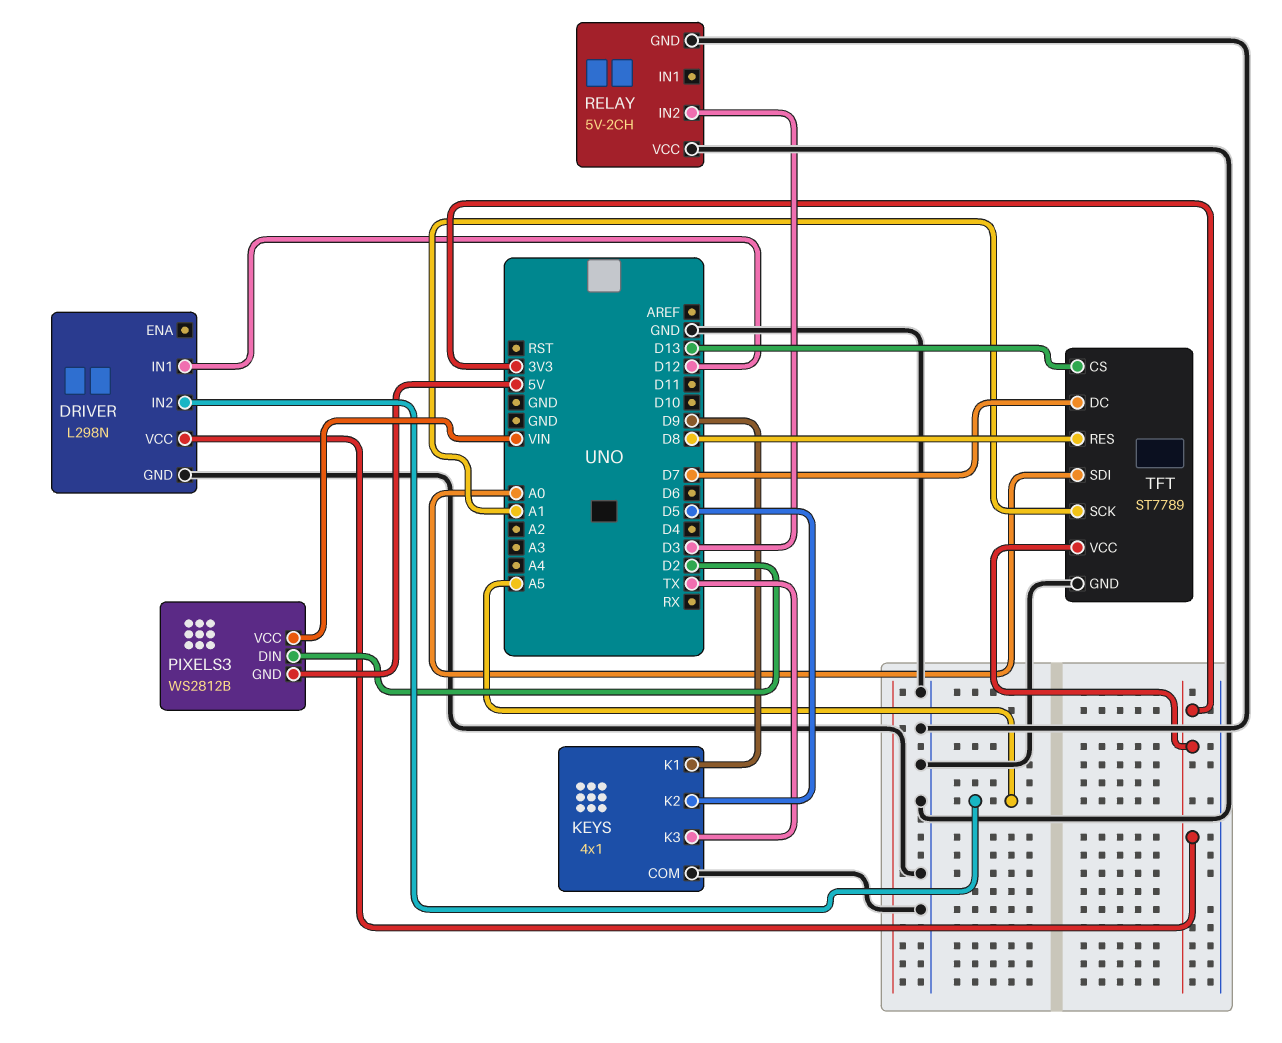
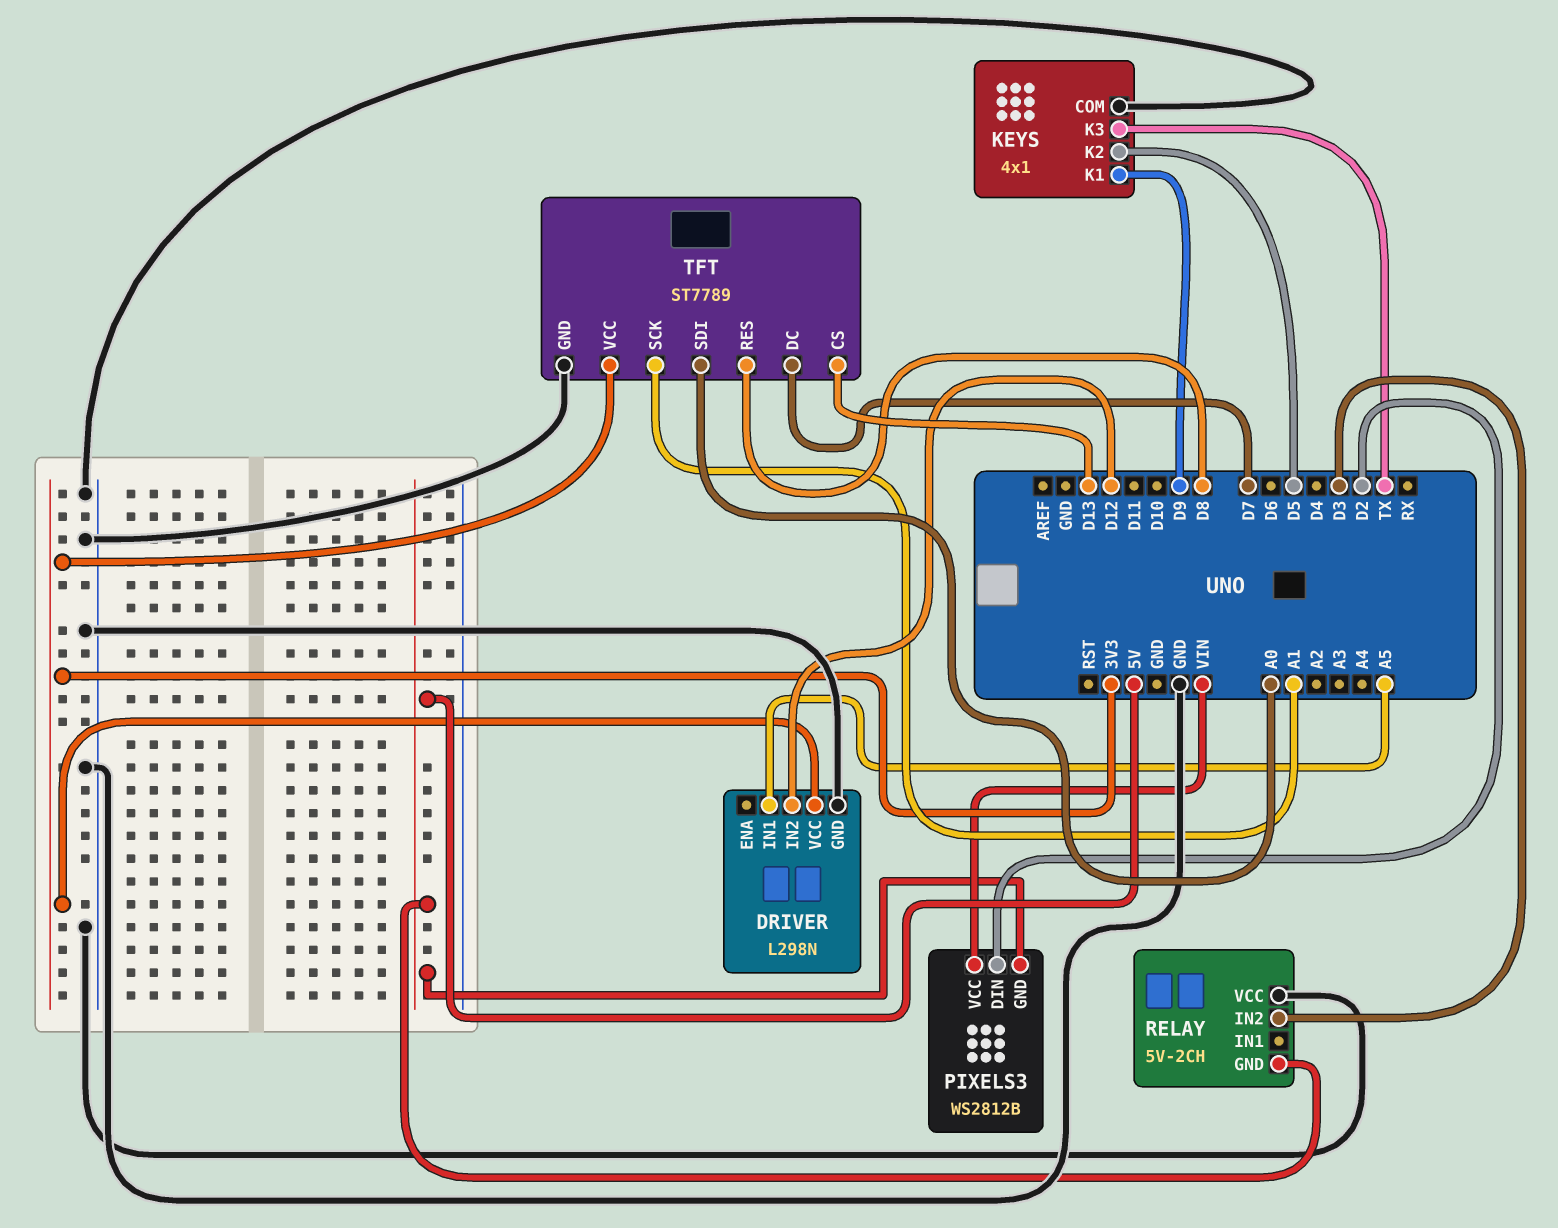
DRIVER pin IN1: D12 -> A5
DRIVER pin IN2: A5 -> D12
RELAY pin GND: GND -> 5V

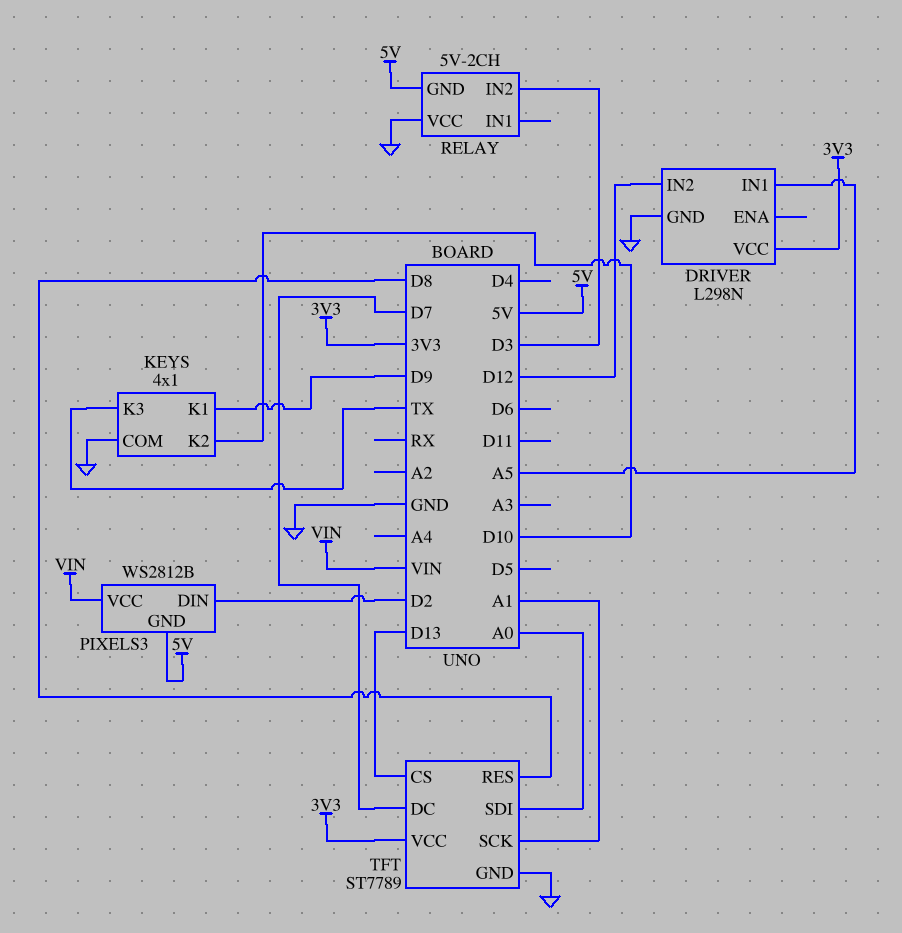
KEYS pin K2: D5 -> D10

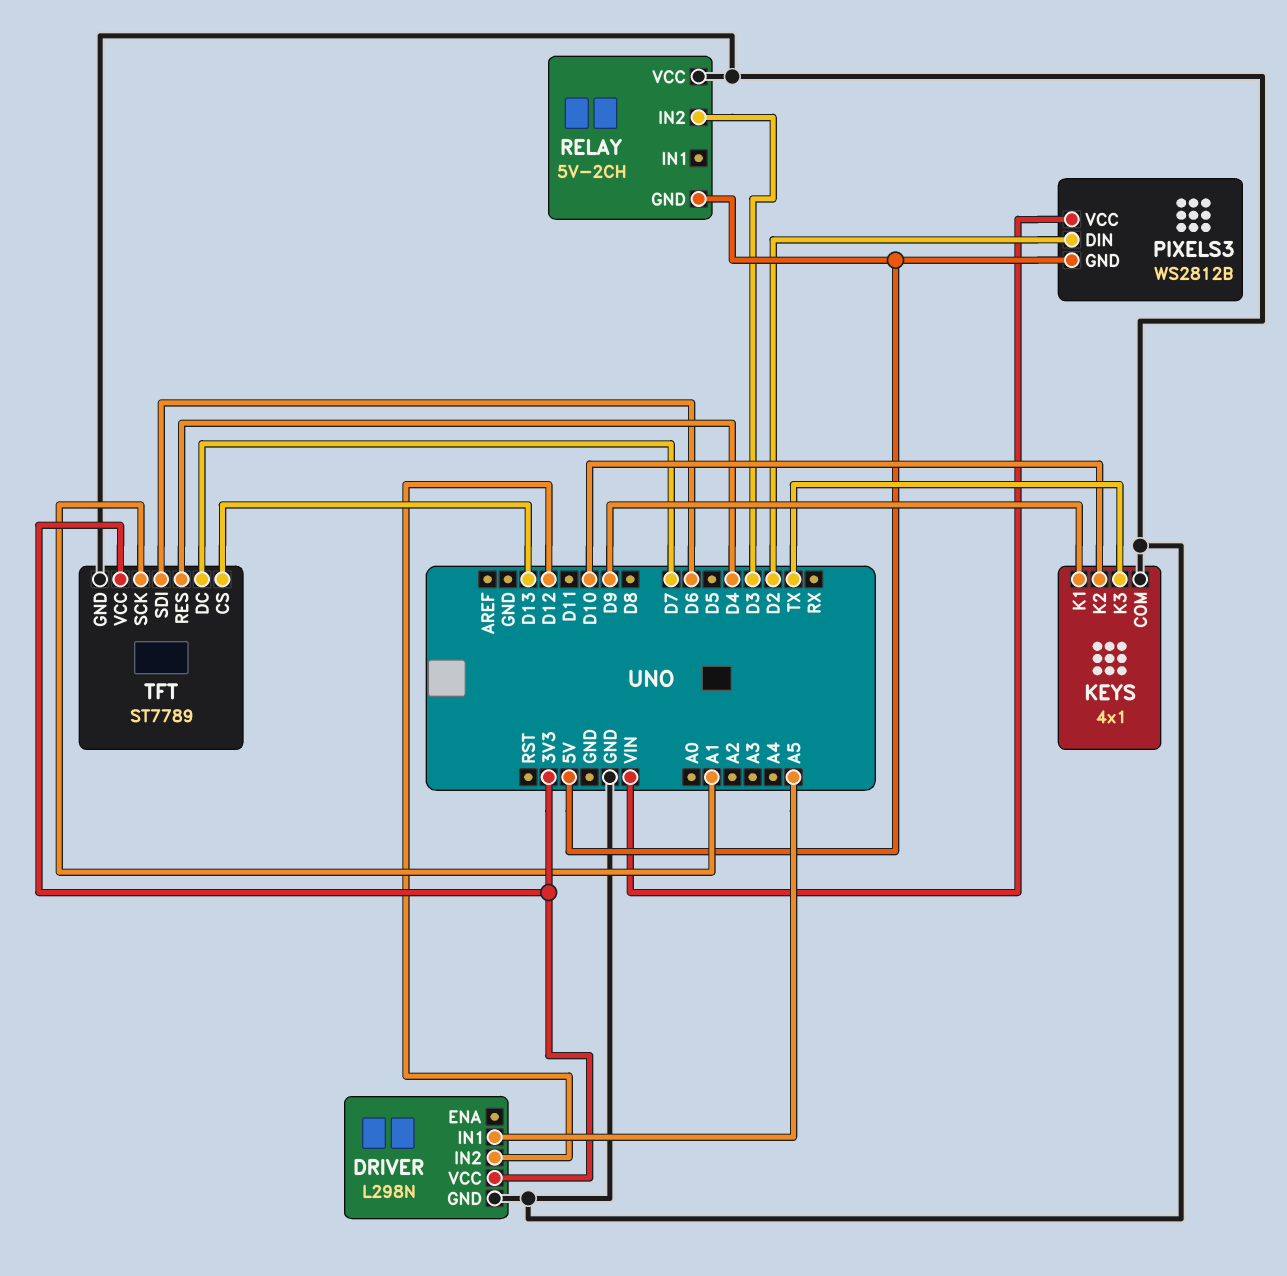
TFT pin RES: D8 -> D4
TFT pin SDI: A0 -> D6

